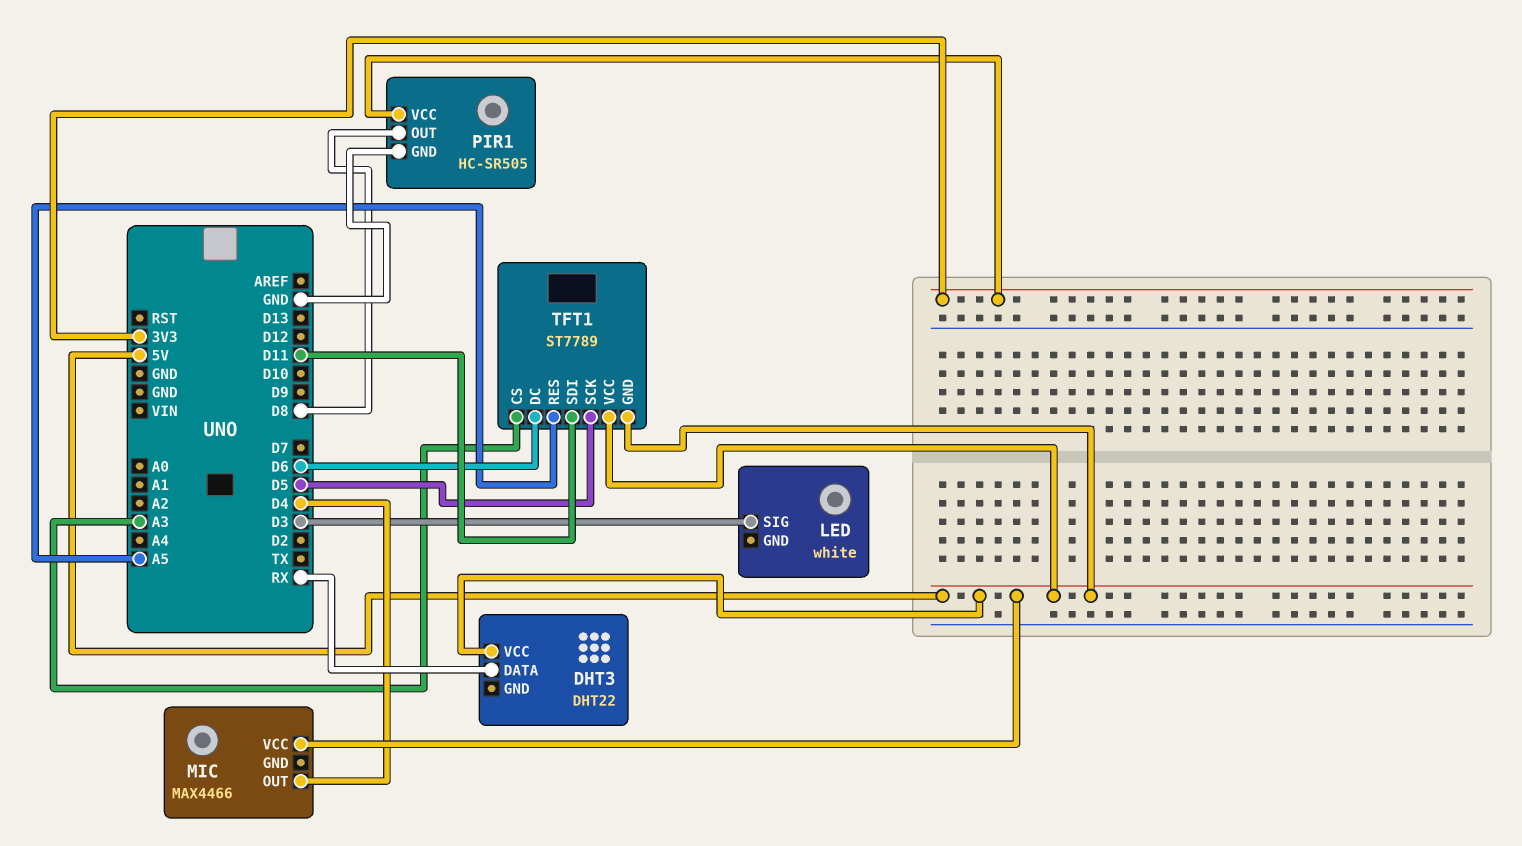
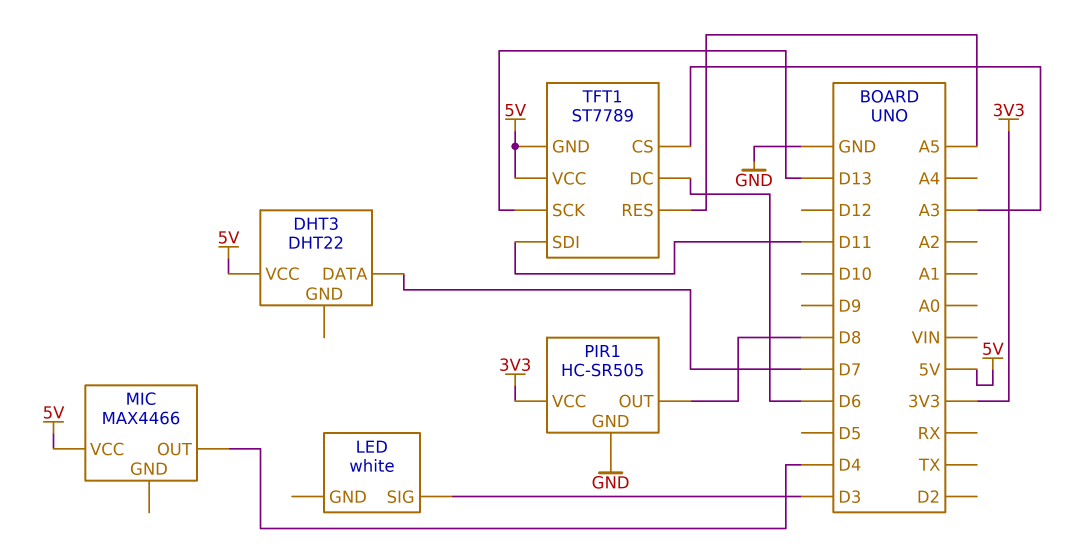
DHT3 pin DATA: RX -> D7
TFT1 pin SCK: D5 -> D13

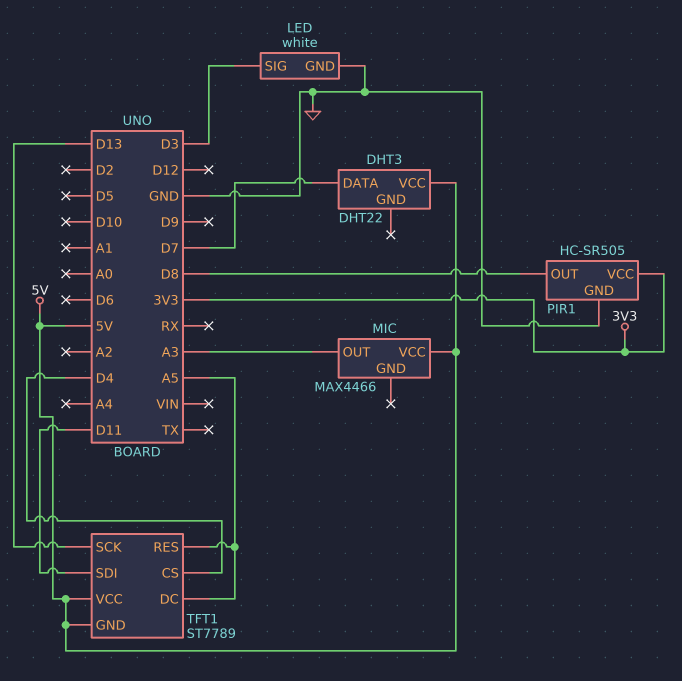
LED pin GND: none -> GND
MIC pin OUT: D4 -> A3
TFT1 pin CS: A3 -> D4
TFT1 pin DC: D6 -> A5

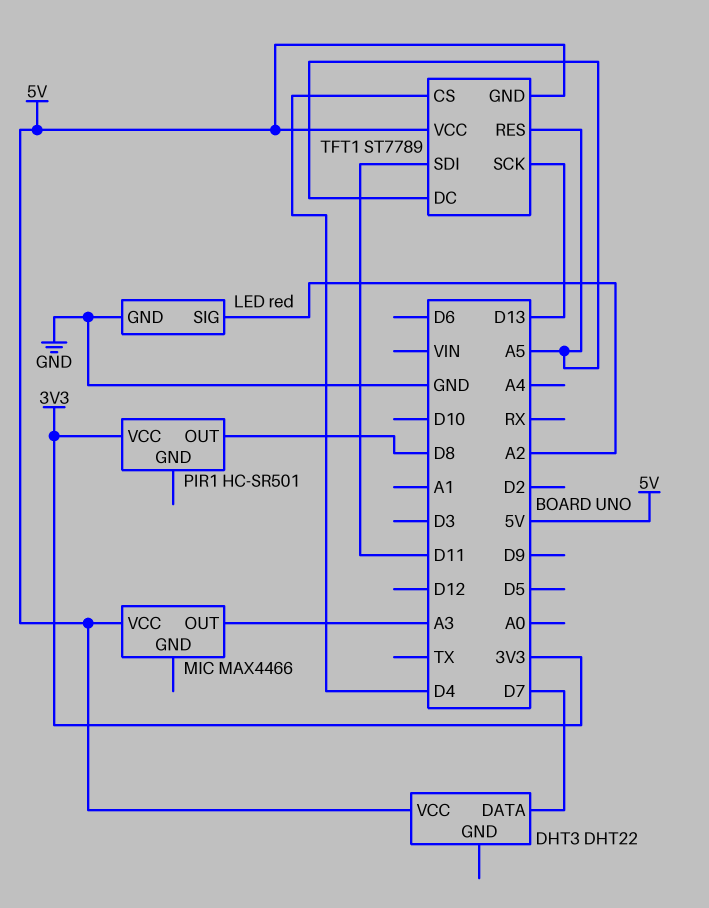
LED: white -> red
LED pin SIG: D3 -> A2
PIR1: HC-SR505 -> HC-SR501
PIR1 pin GND: GND -> none

